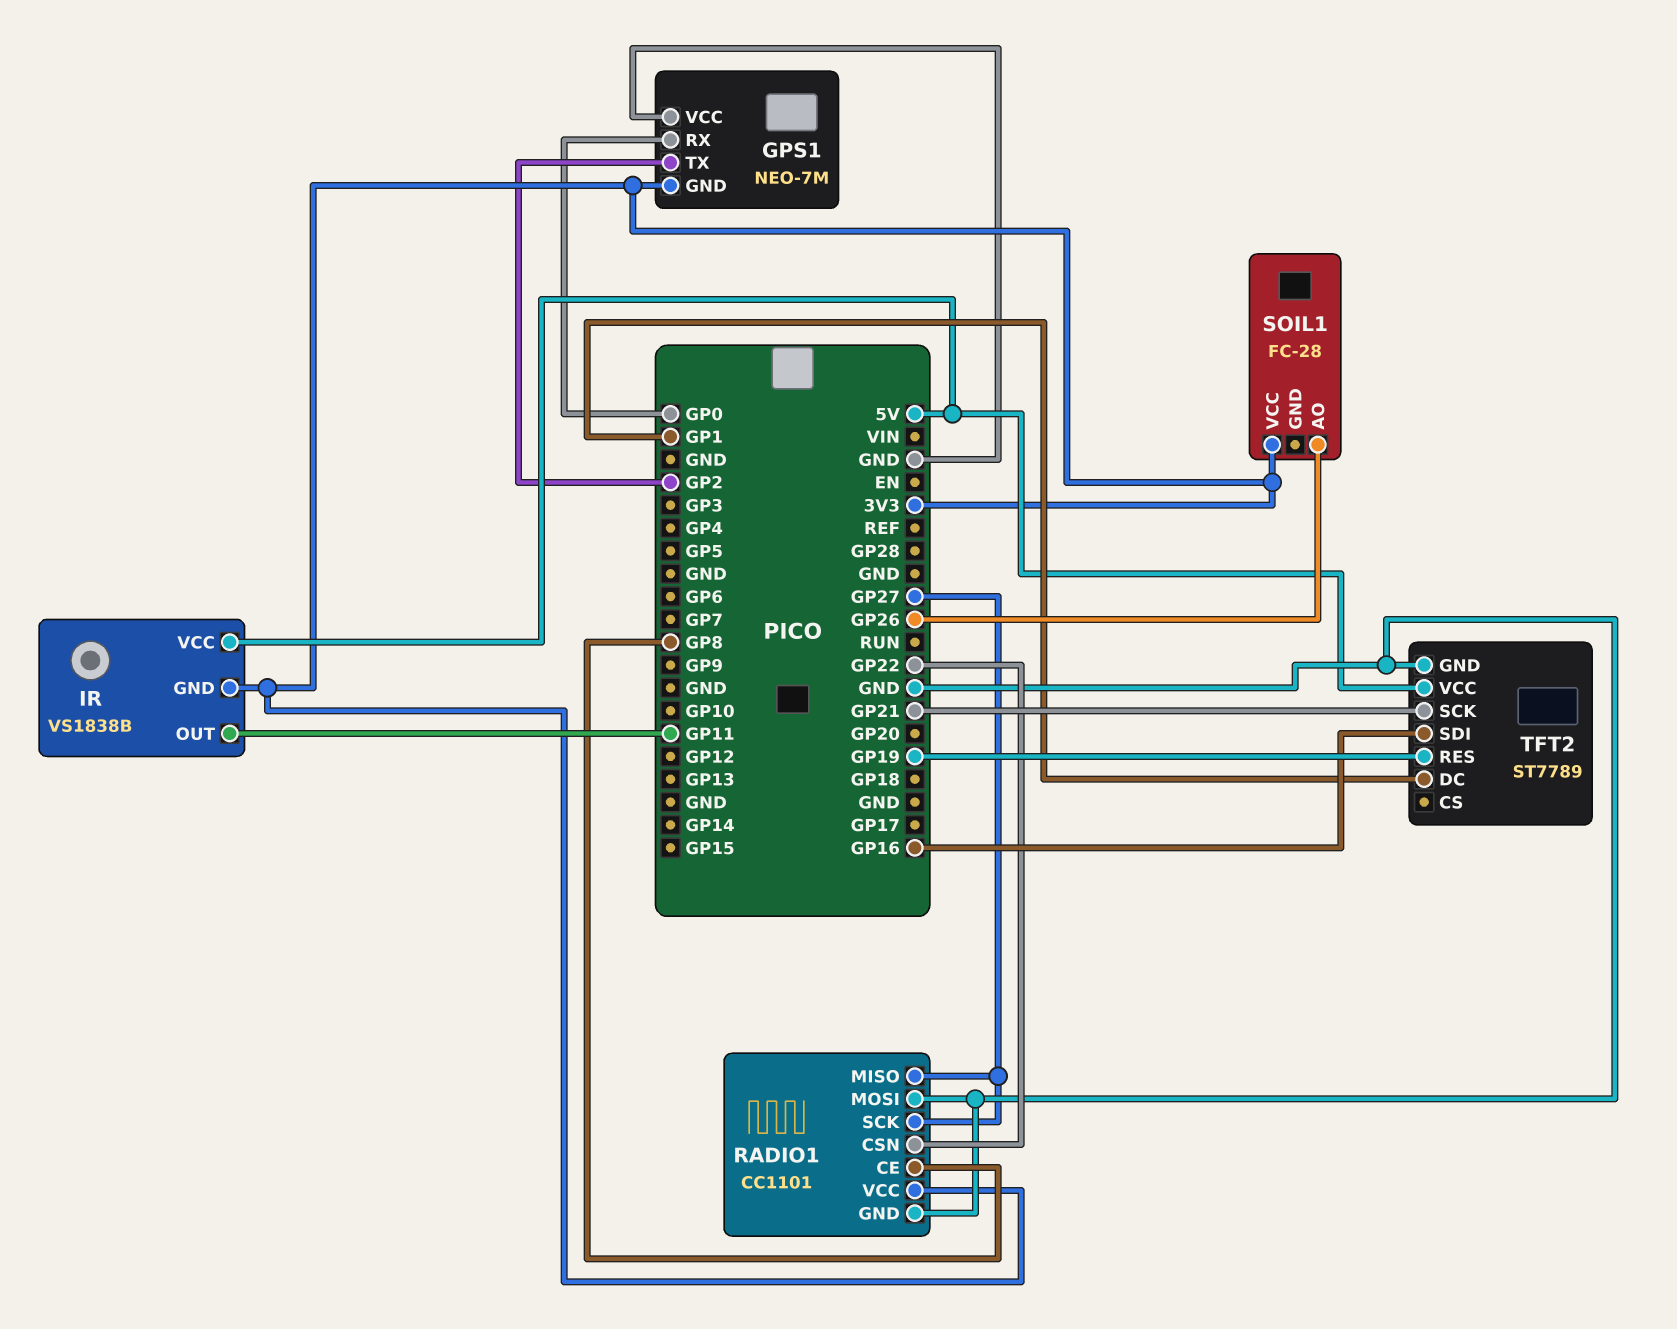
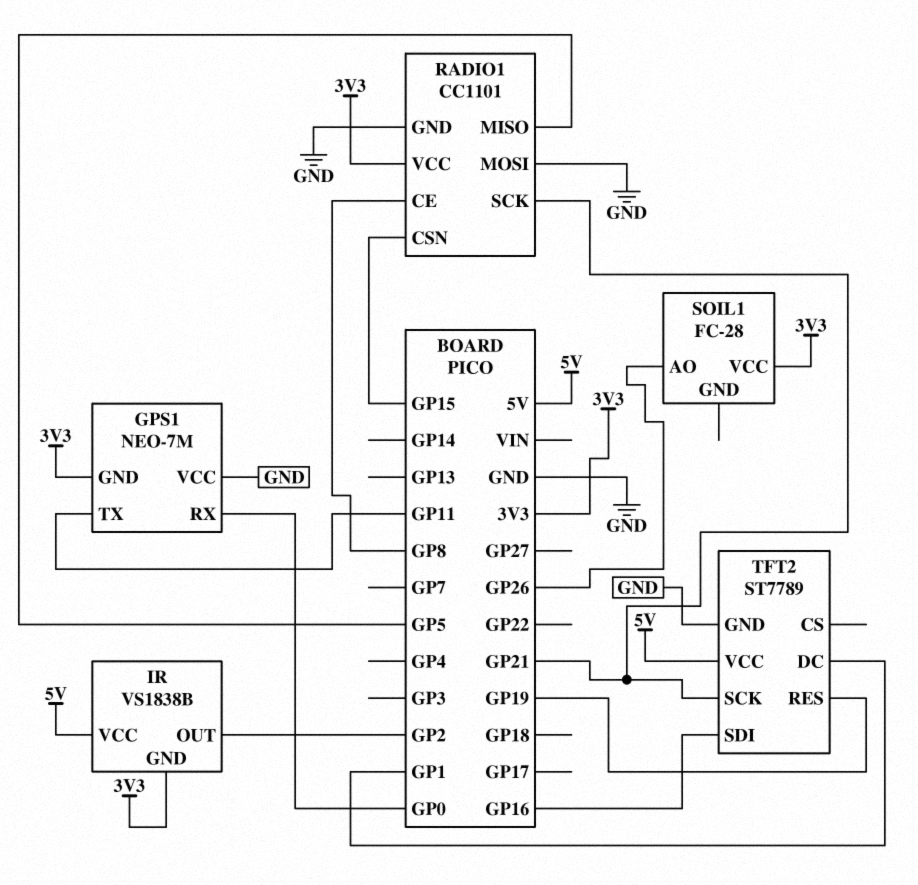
GPS1 pin TX: GP2 -> GP11
IR pin OUT: GP11 -> GP2
RADIO1 pin CSN: GP22 -> GP15
RADIO1 pin MISO: GP27 -> GP5
RADIO1 pin SCK: GP27 -> GP21

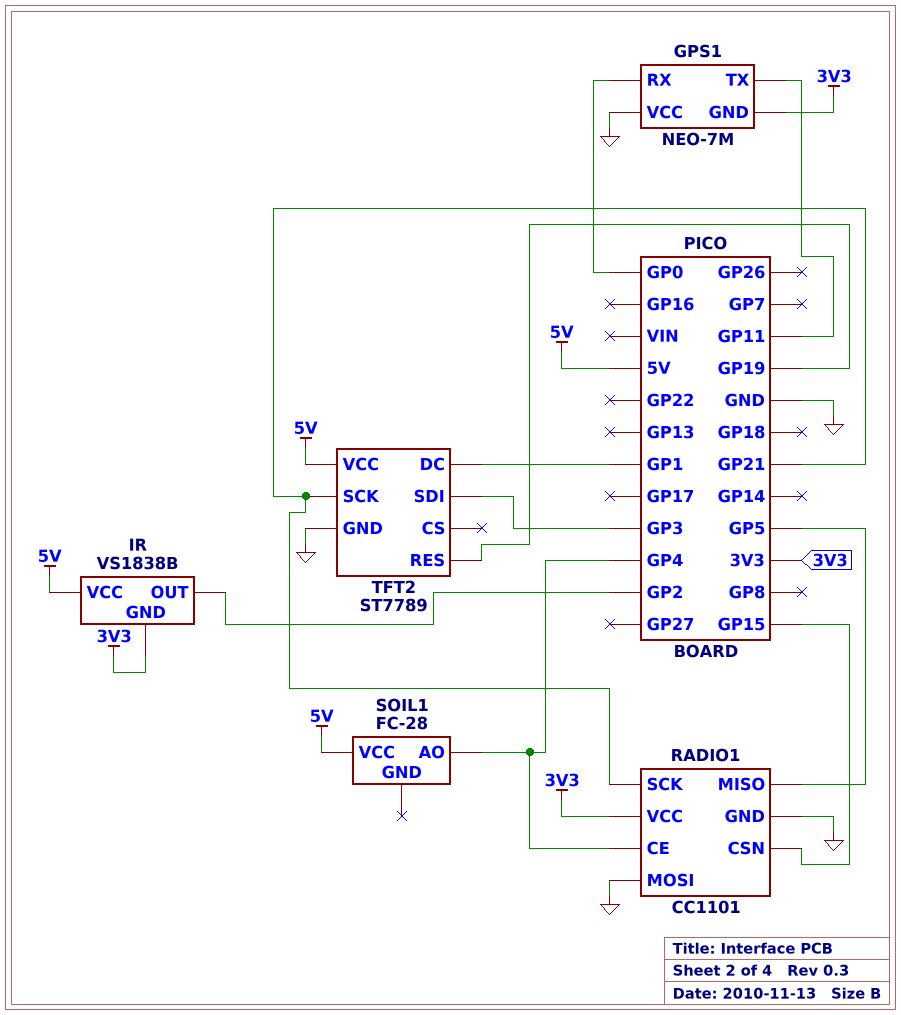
RADIO1 pin CE: GP8 -> GP4
SOIL1 pin AO: GP26 -> GP4
SOIL1 pin VCC: 3V3 -> 5V
TFT2 pin SDI: GP16 -> GP3

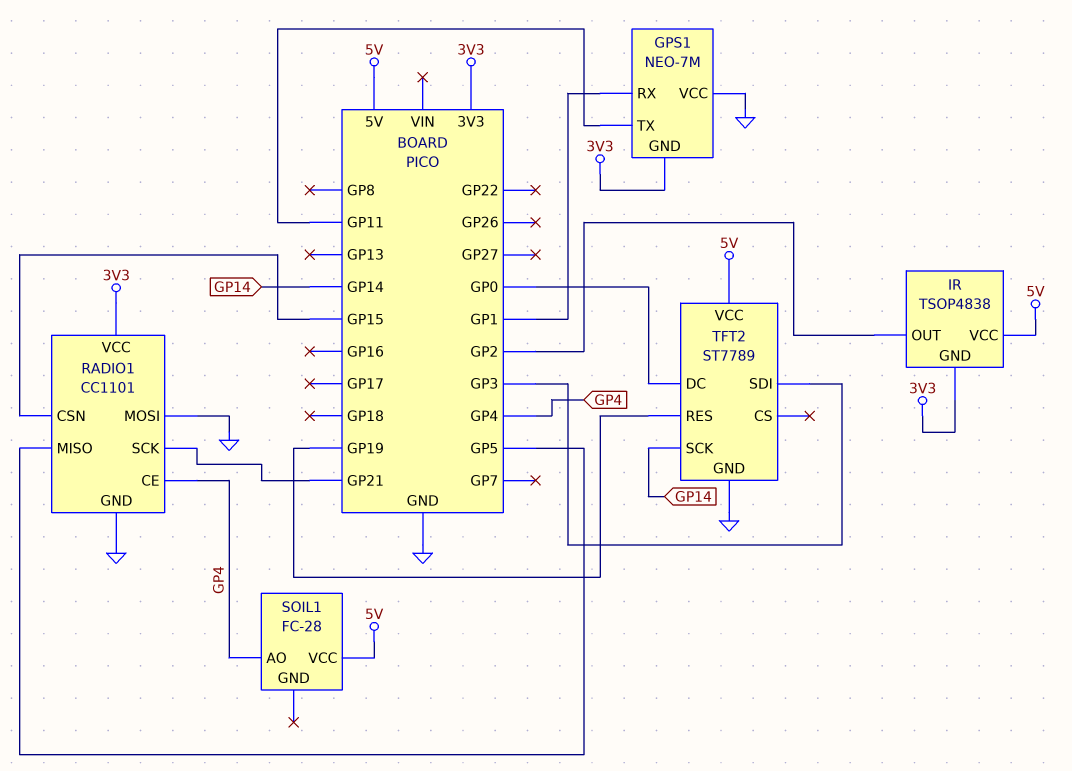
GPS1 pin RX: GP0 -> GP1
IR: VS1838B -> TSOP4838
TFT2 pin DC: GP1 -> GP0
TFT2 pin SCK: GP21 -> GP14

